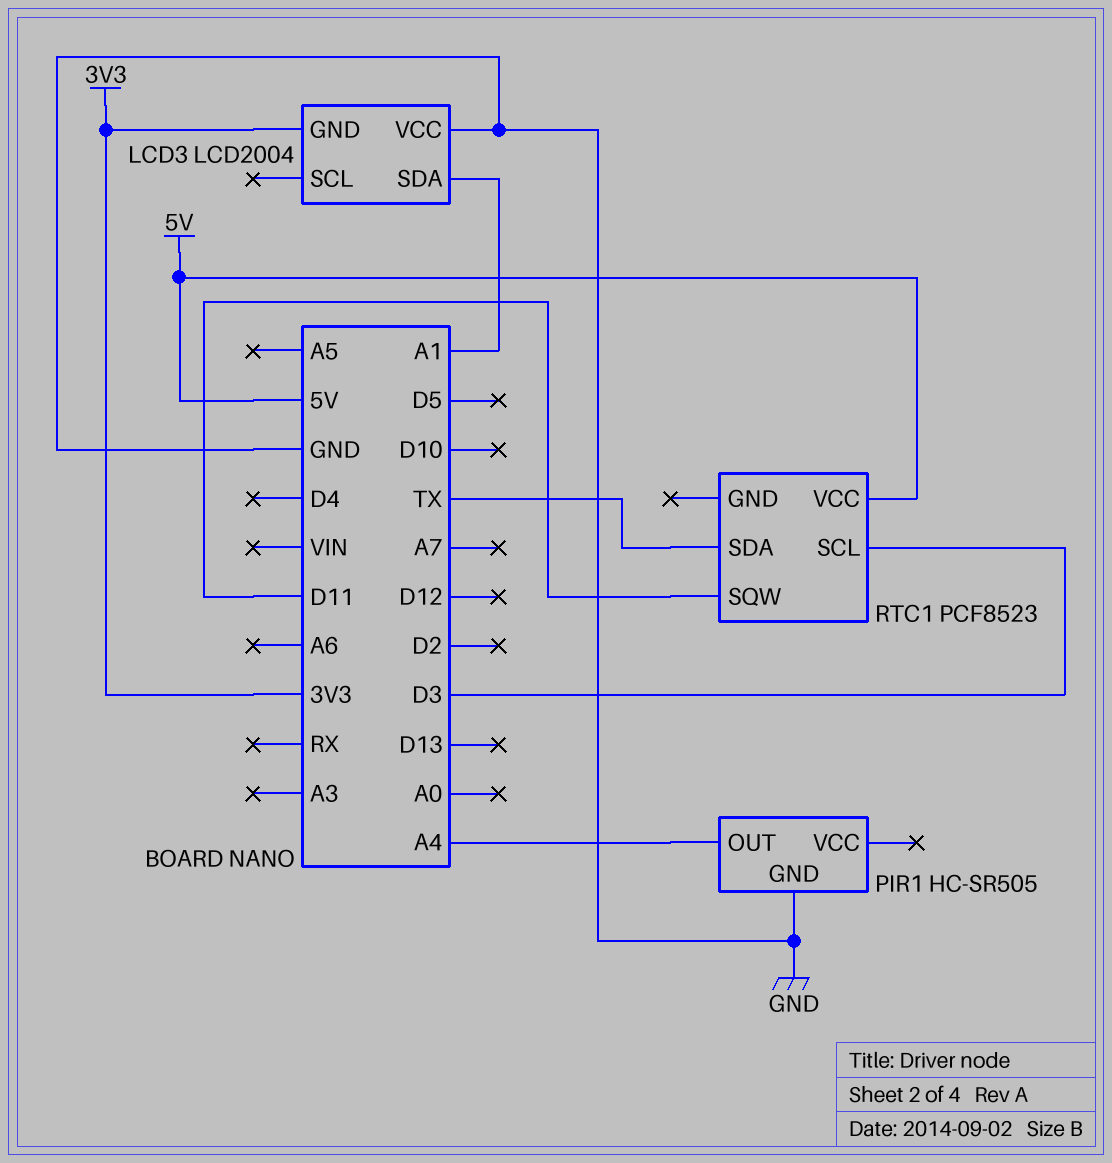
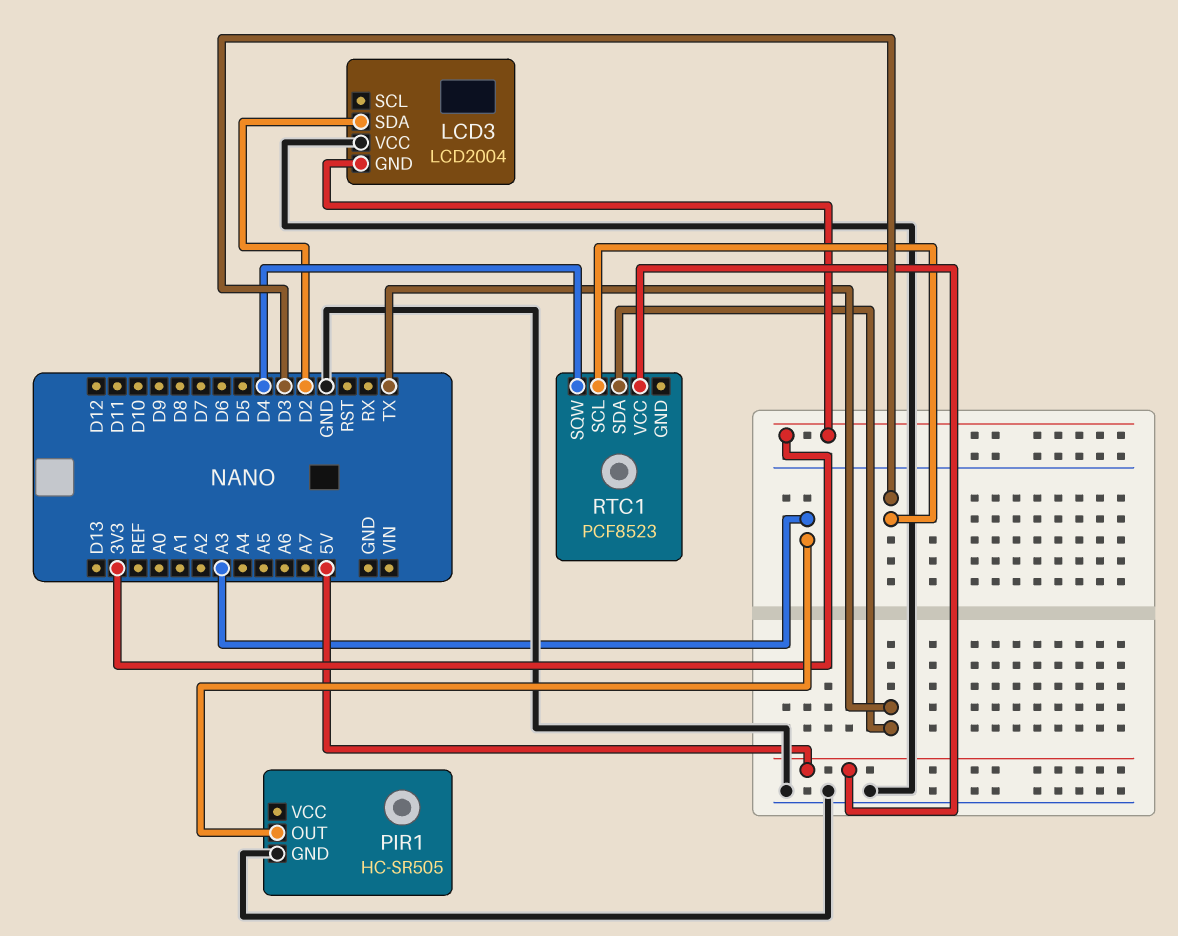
LCD3 pin SDA: A1 -> D2
PIR1 pin OUT: A4 -> A3
RTC1 pin SQW: D11 -> D4

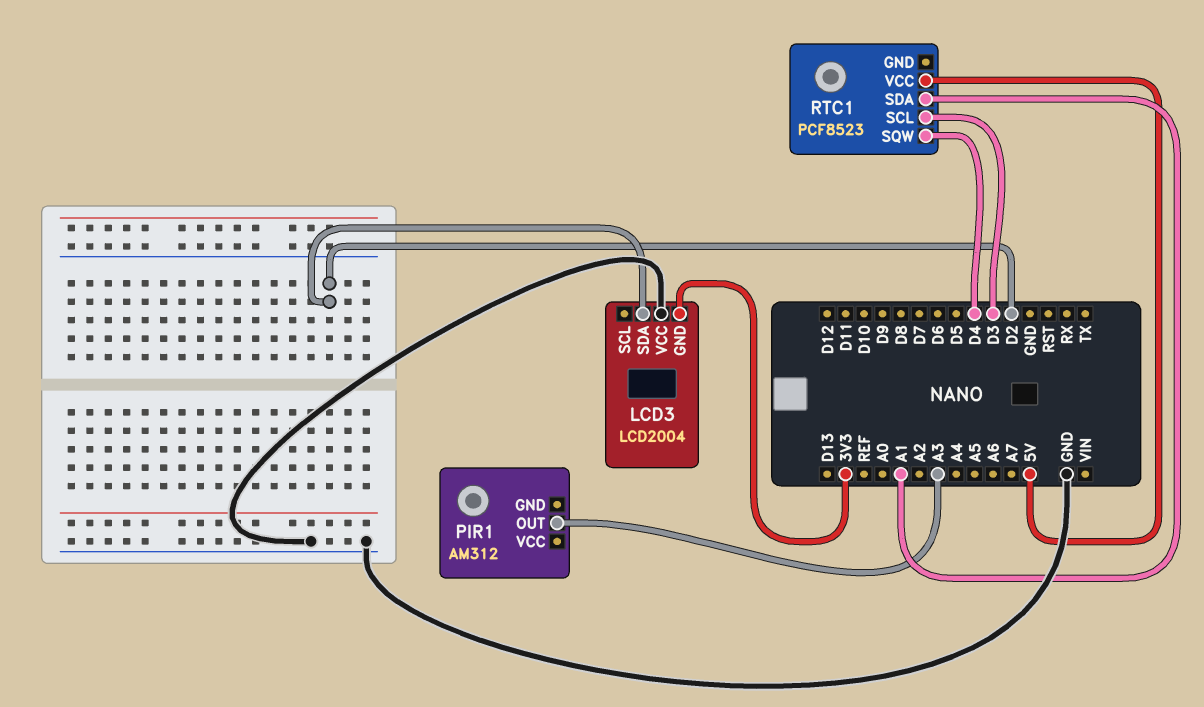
PIR1: HC-SR505 -> AM312
PIR1 pin GND: GND -> none
RTC1 pin SDA: TX -> A1

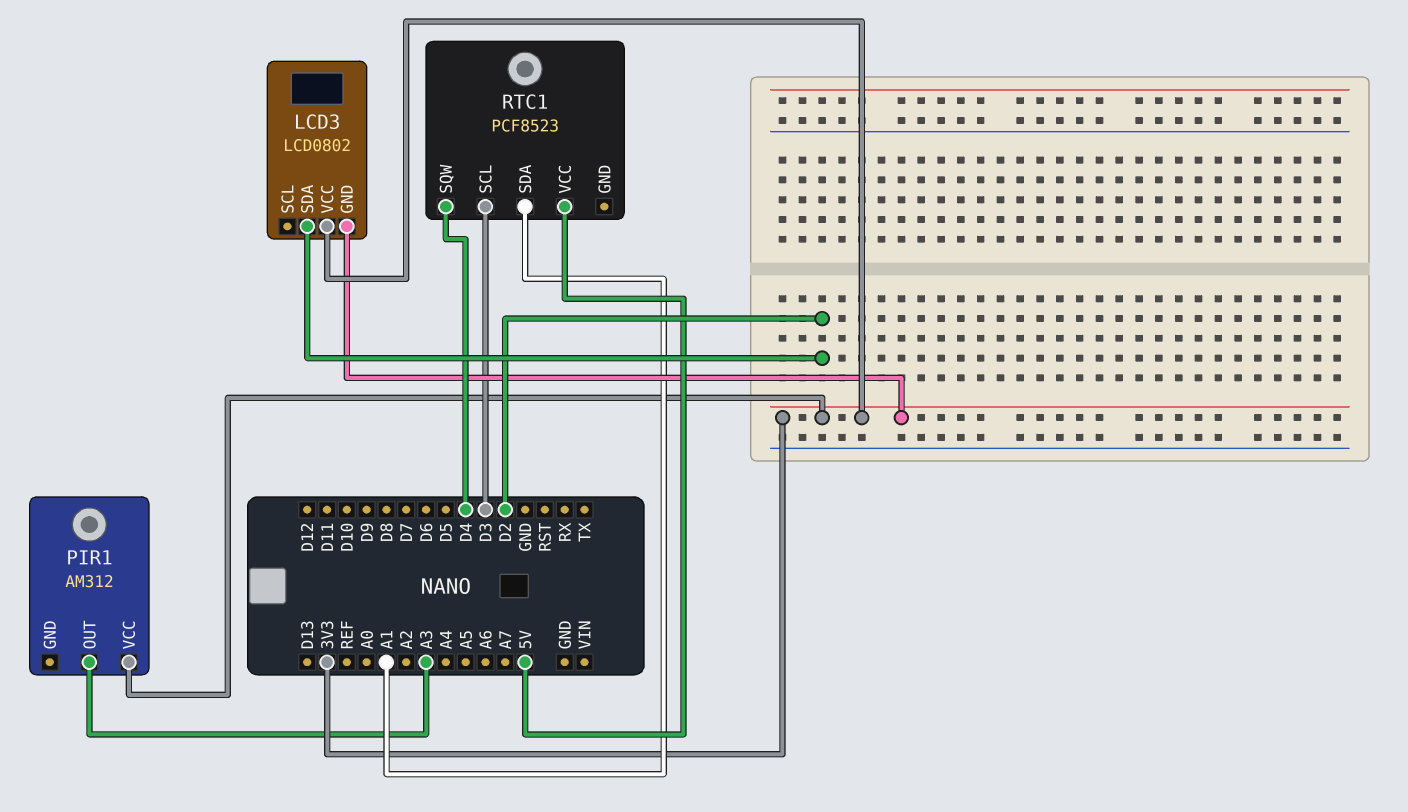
LCD3: LCD2004 -> LCD0802
LCD3 pin VCC: GND -> 3V3
PIR1 pin VCC: none -> 3V3

